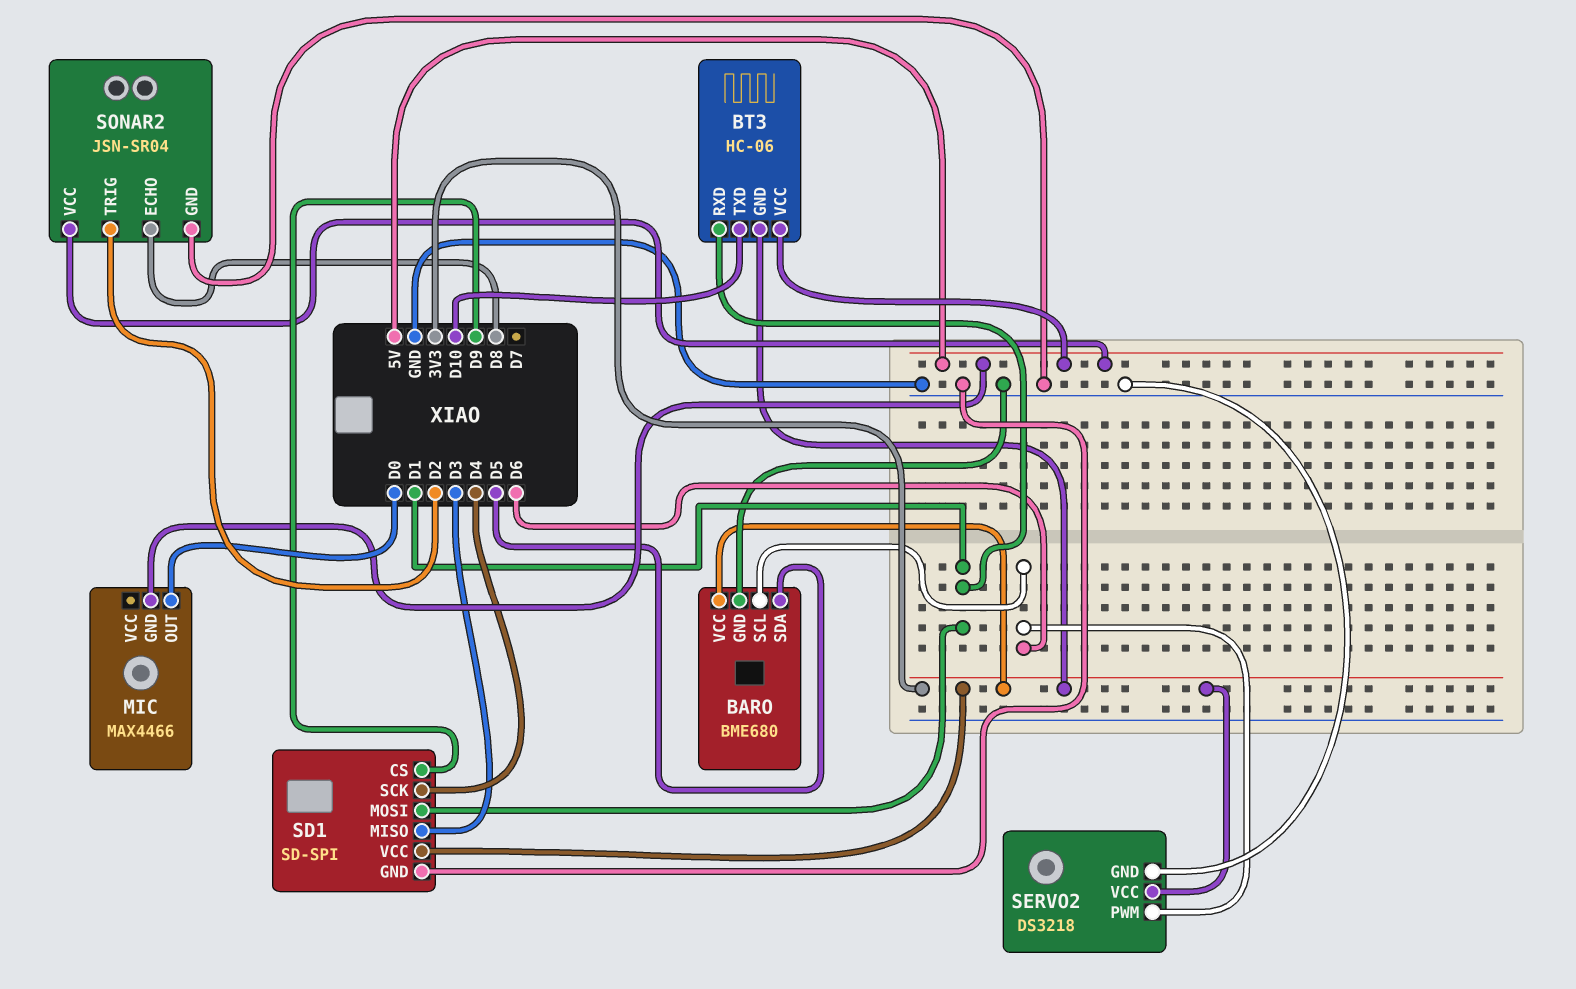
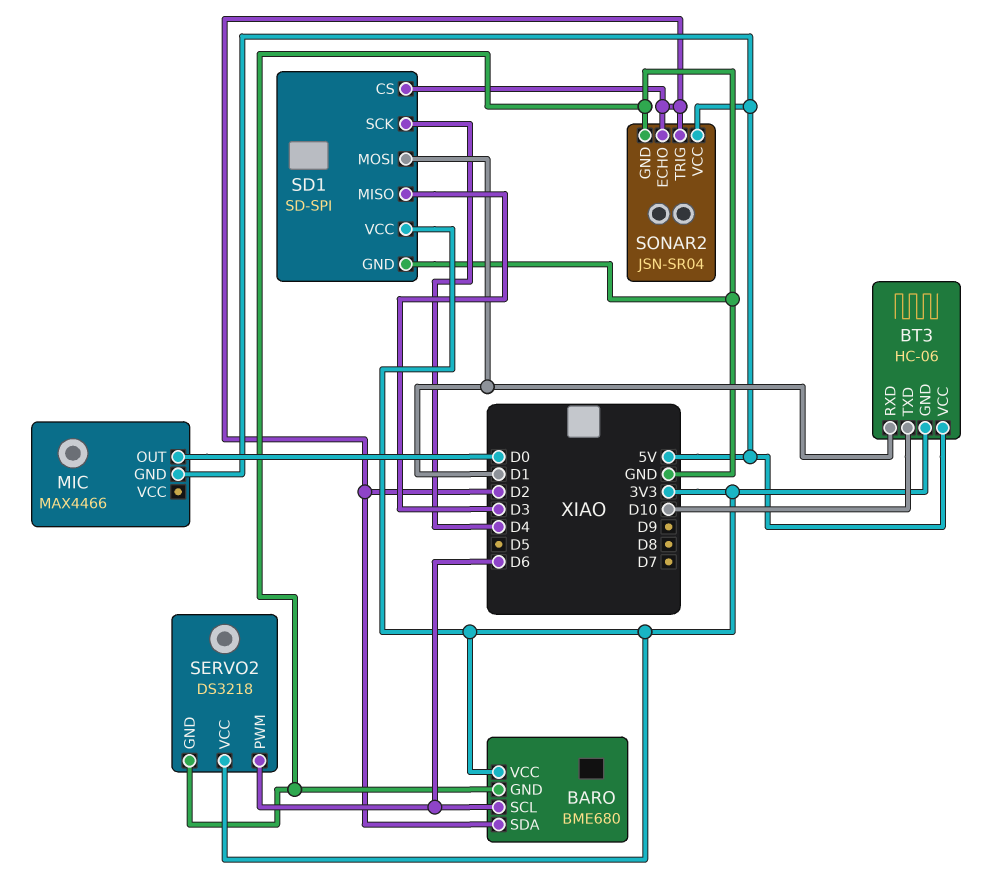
BARO pin SDA: D5 -> D2
SD1 pin CS: D9 -> D2
SONAR2 pin ECHO: D8 -> D2

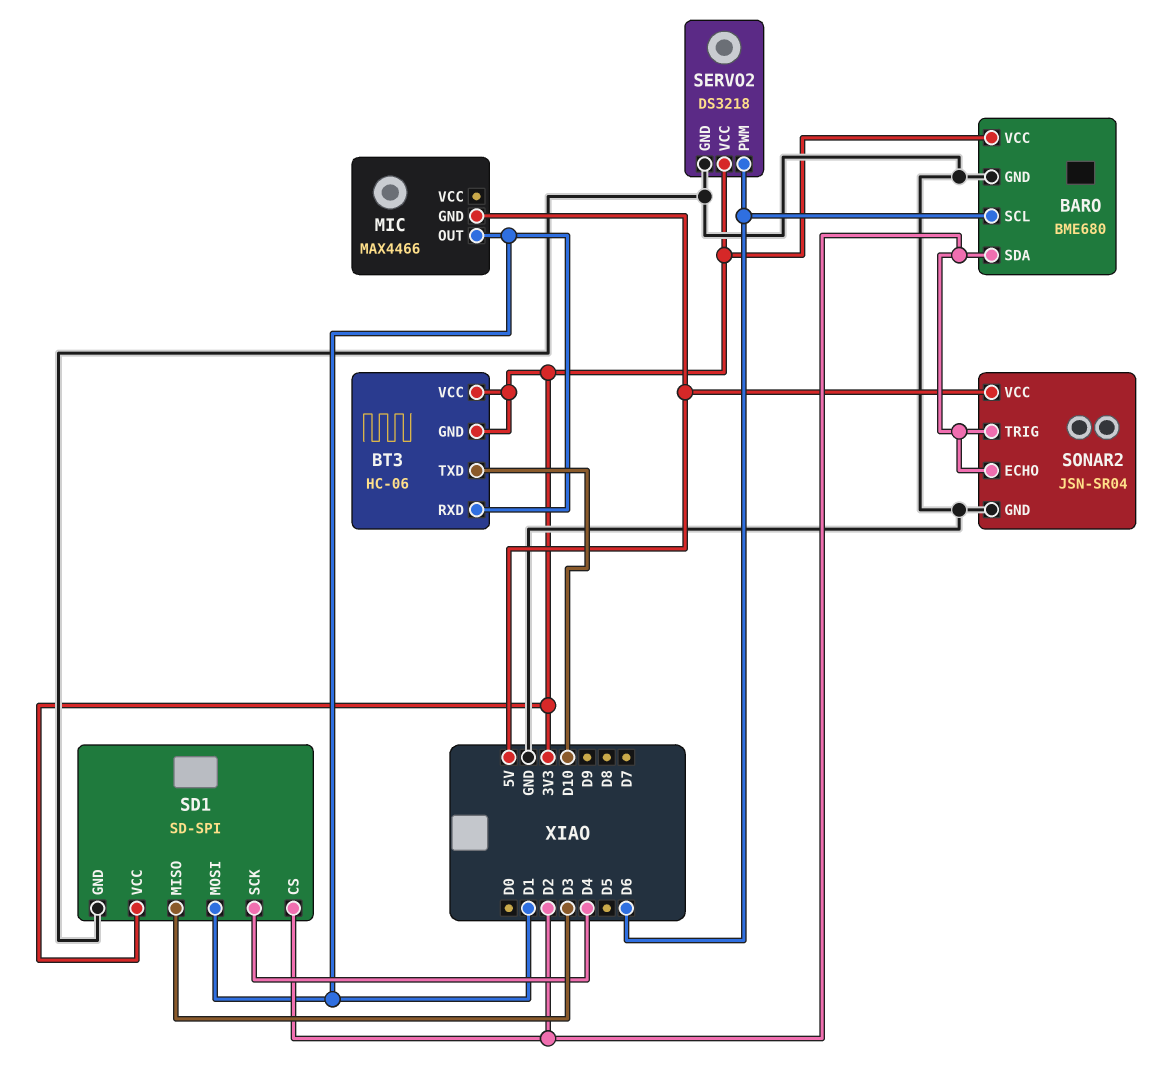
BT3 pin VCC: 5V -> 3V3
MIC pin OUT: D0 -> D1

